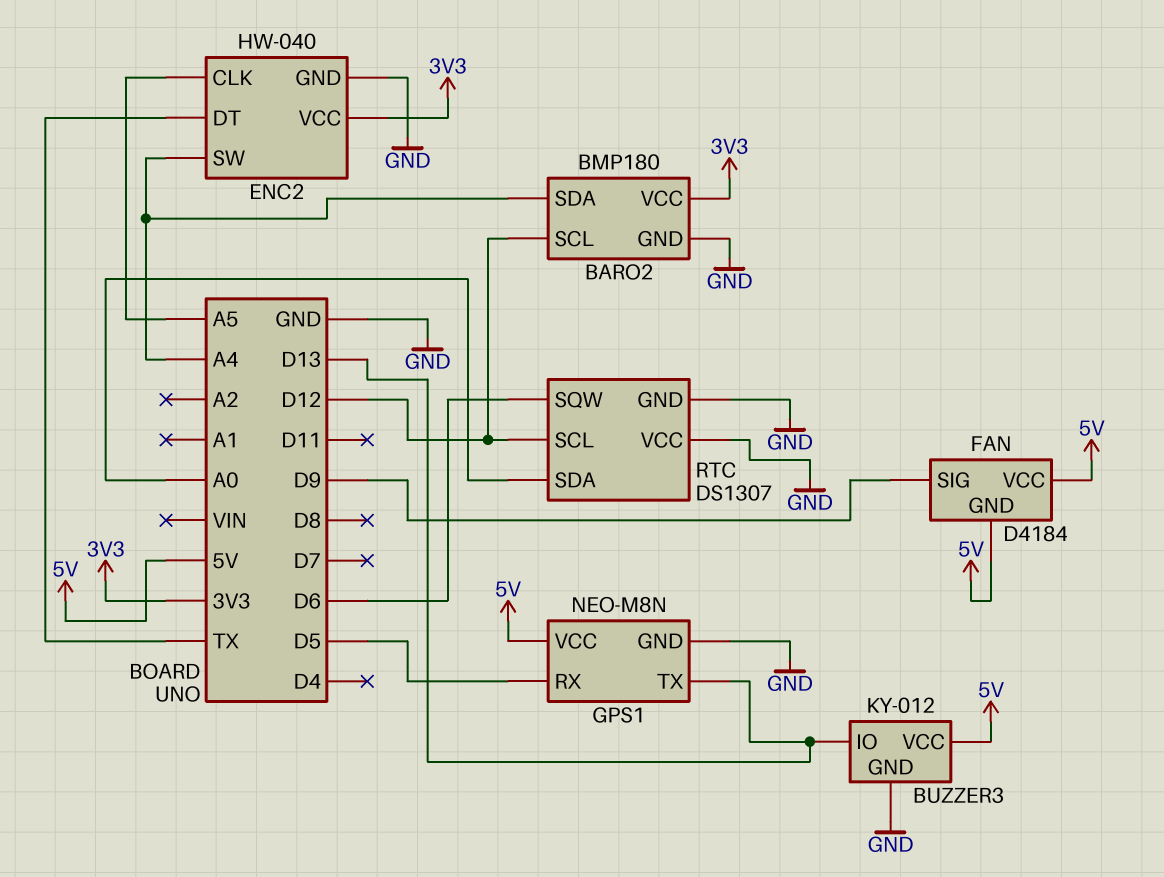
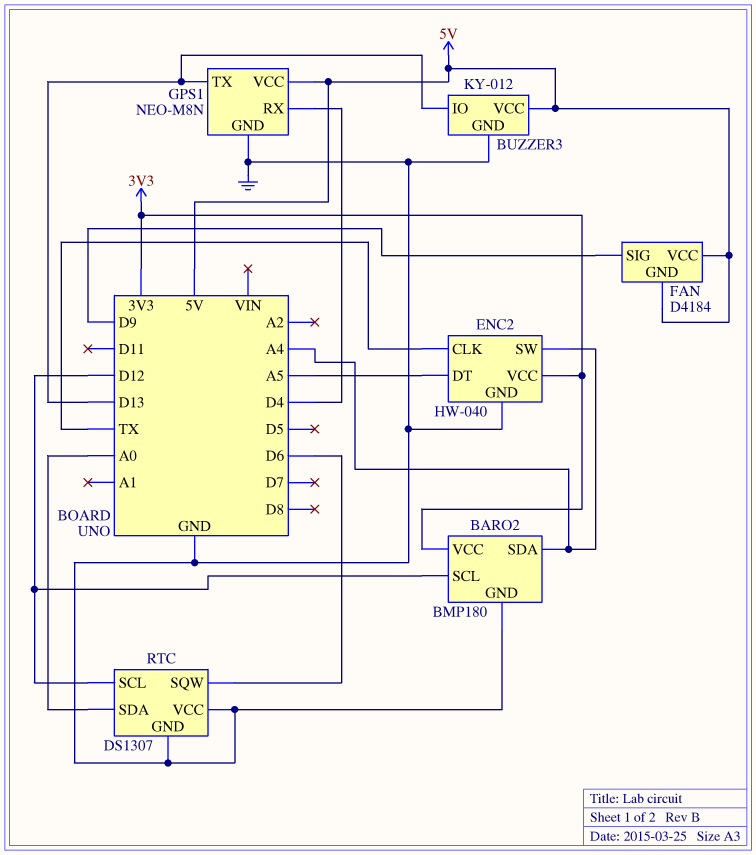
ENC2 pin CLK: A5 -> TX
ENC2 pin DT: TX -> A5
GPS1 pin RX: D5 -> D4

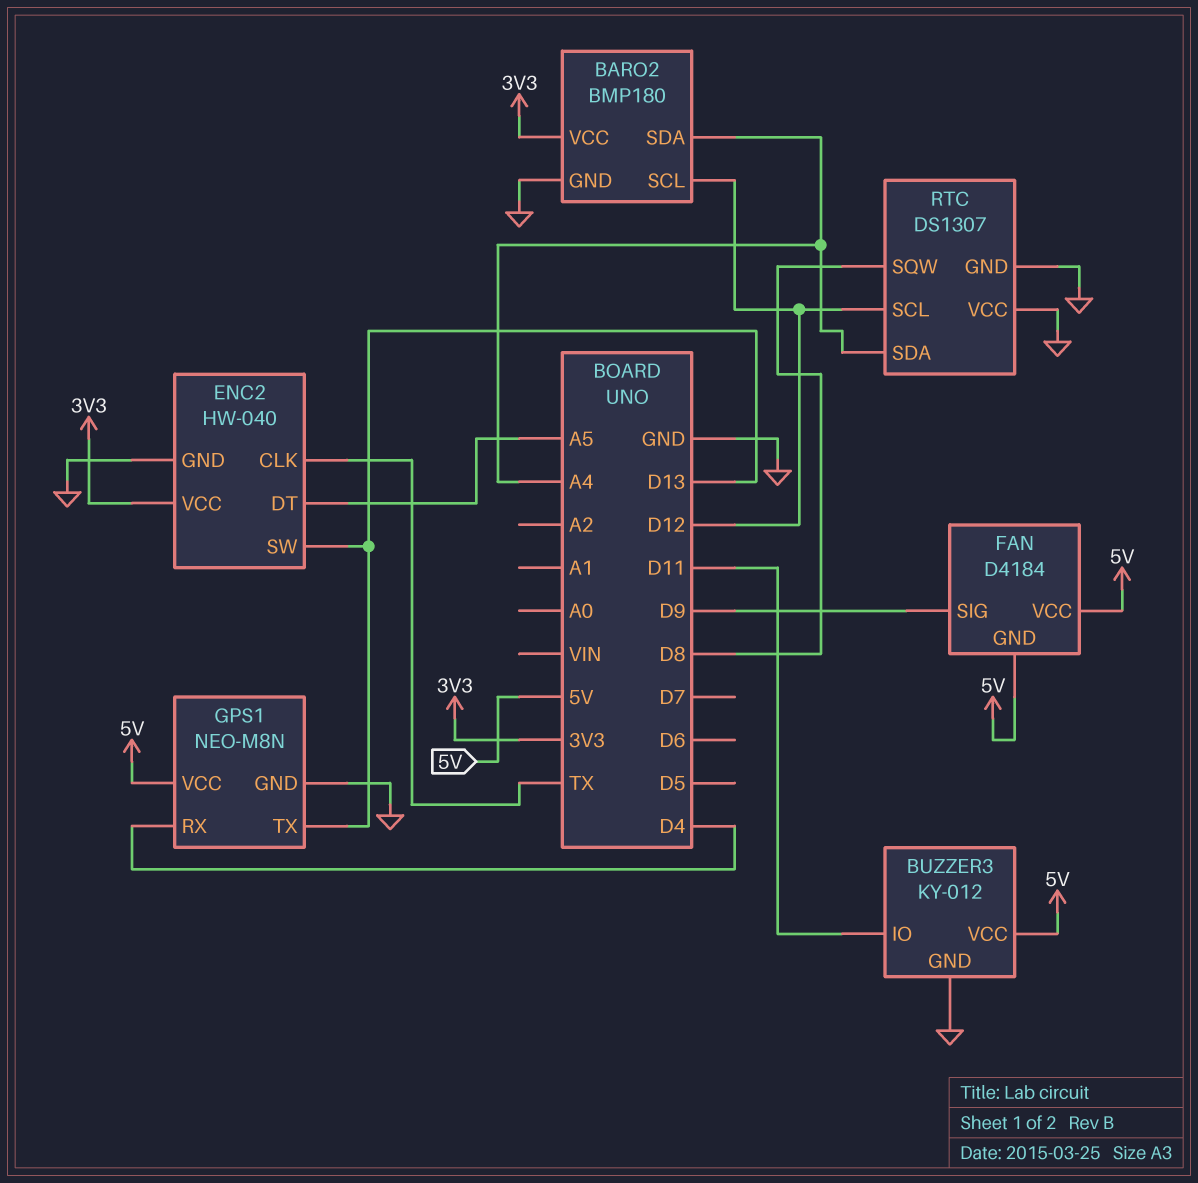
BUZZER3 pin IO: D13 -> D11
ENC2 pin SW: A4 -> D13
RTC pin SDA: A0 -> A4
RTC pin SQW: D6 -> D8

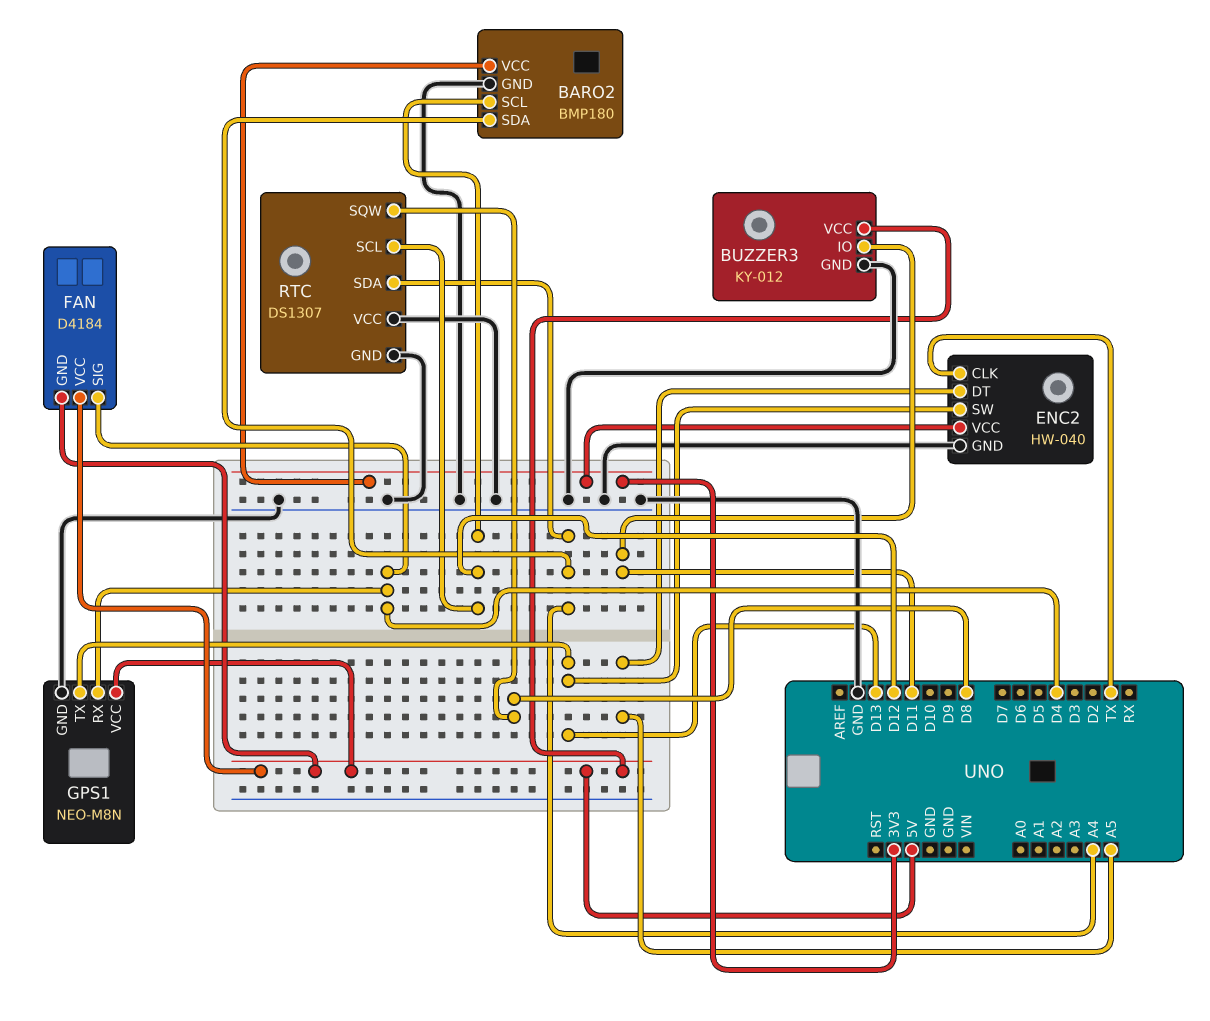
FAN pin SIG: D9 -> D4

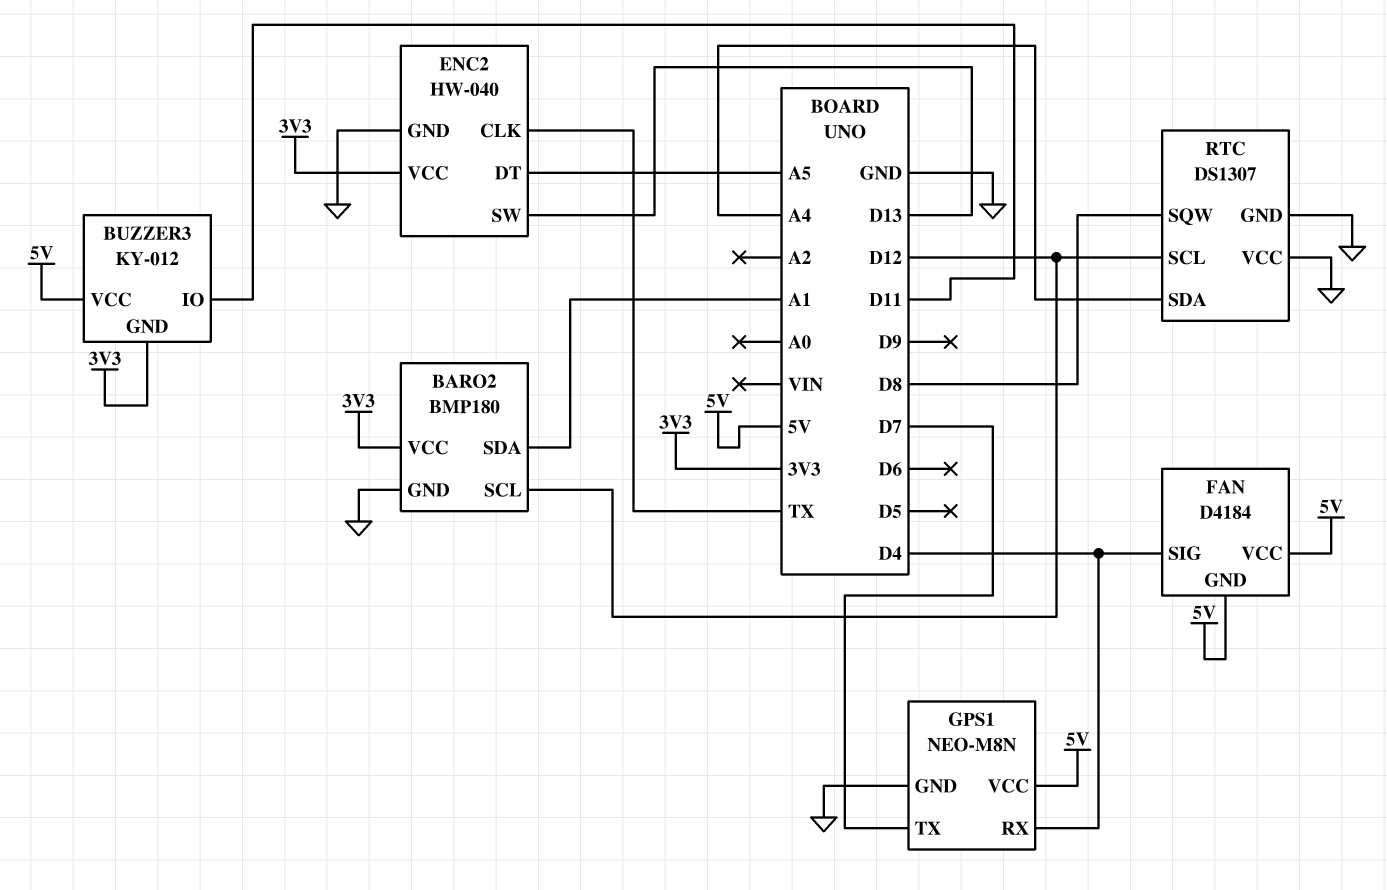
BARO2 pin SDA: A4 -> A1
BUZZER3 pin GND: GND -> 3V3
GPS1 pin TX: D13 -> D7

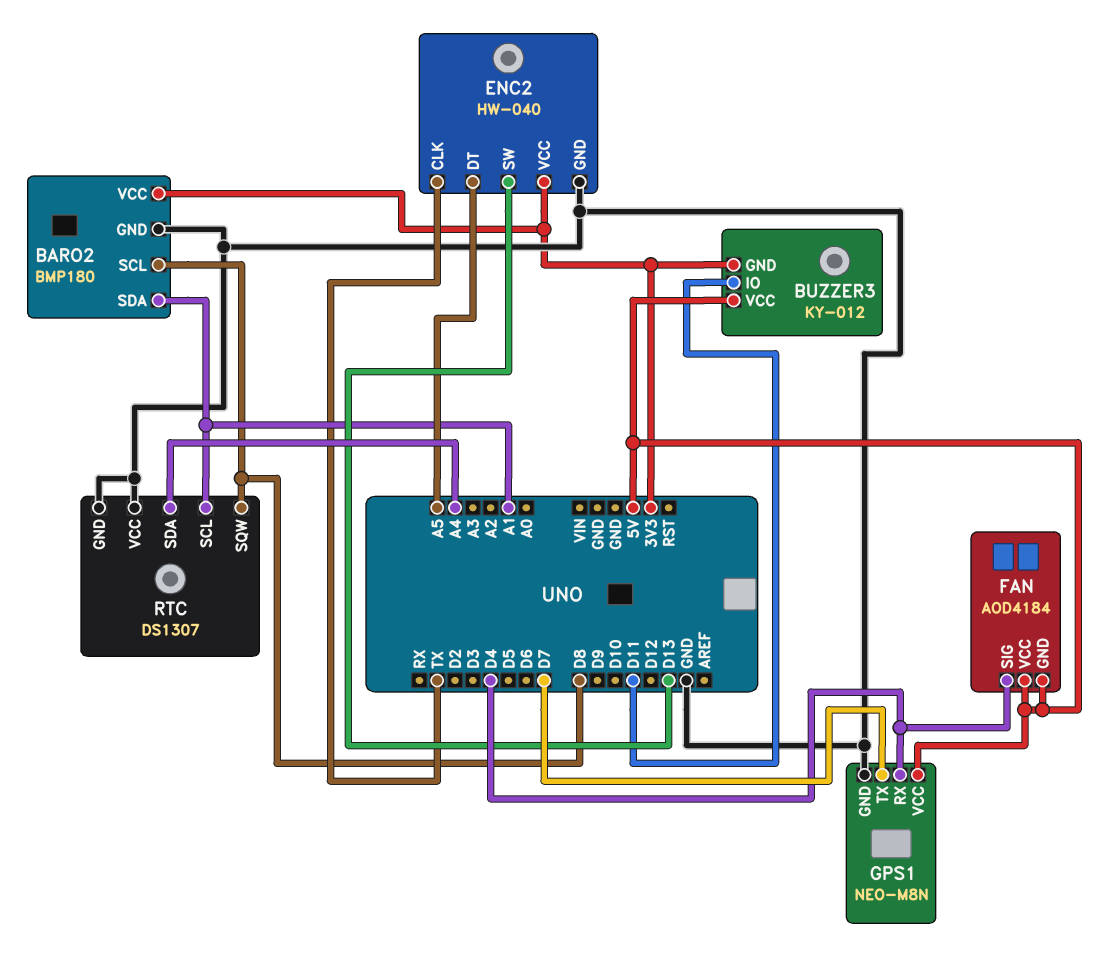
BARO2 pin SCL: D12 -> D8
FAN: D4184 -> AOD4184
RTC pin SCL: D12 -> A1

